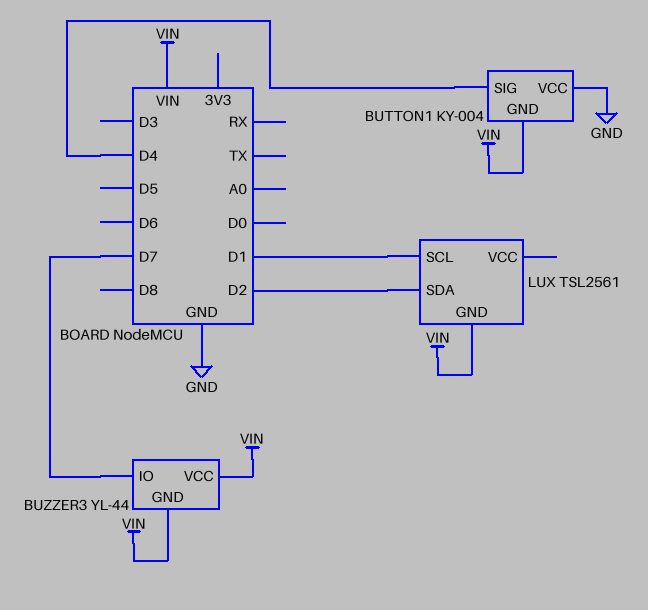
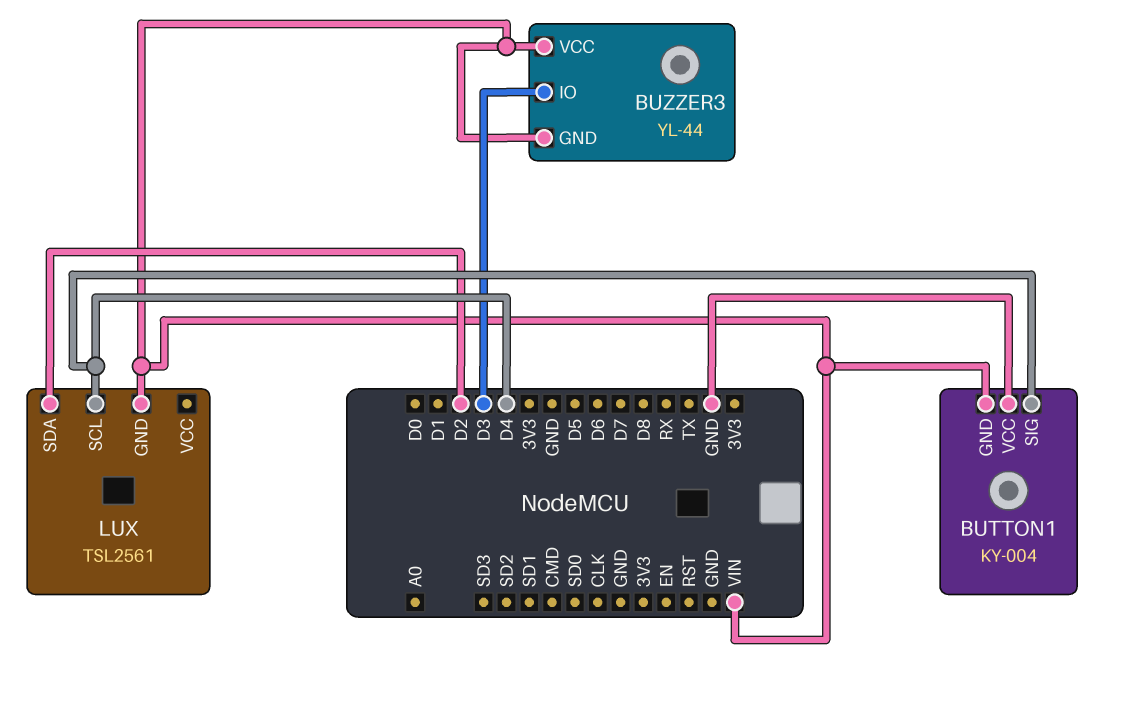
BUZZER3 pin IO: D7 -> D3
LUX pin SCL: D1 -> D4

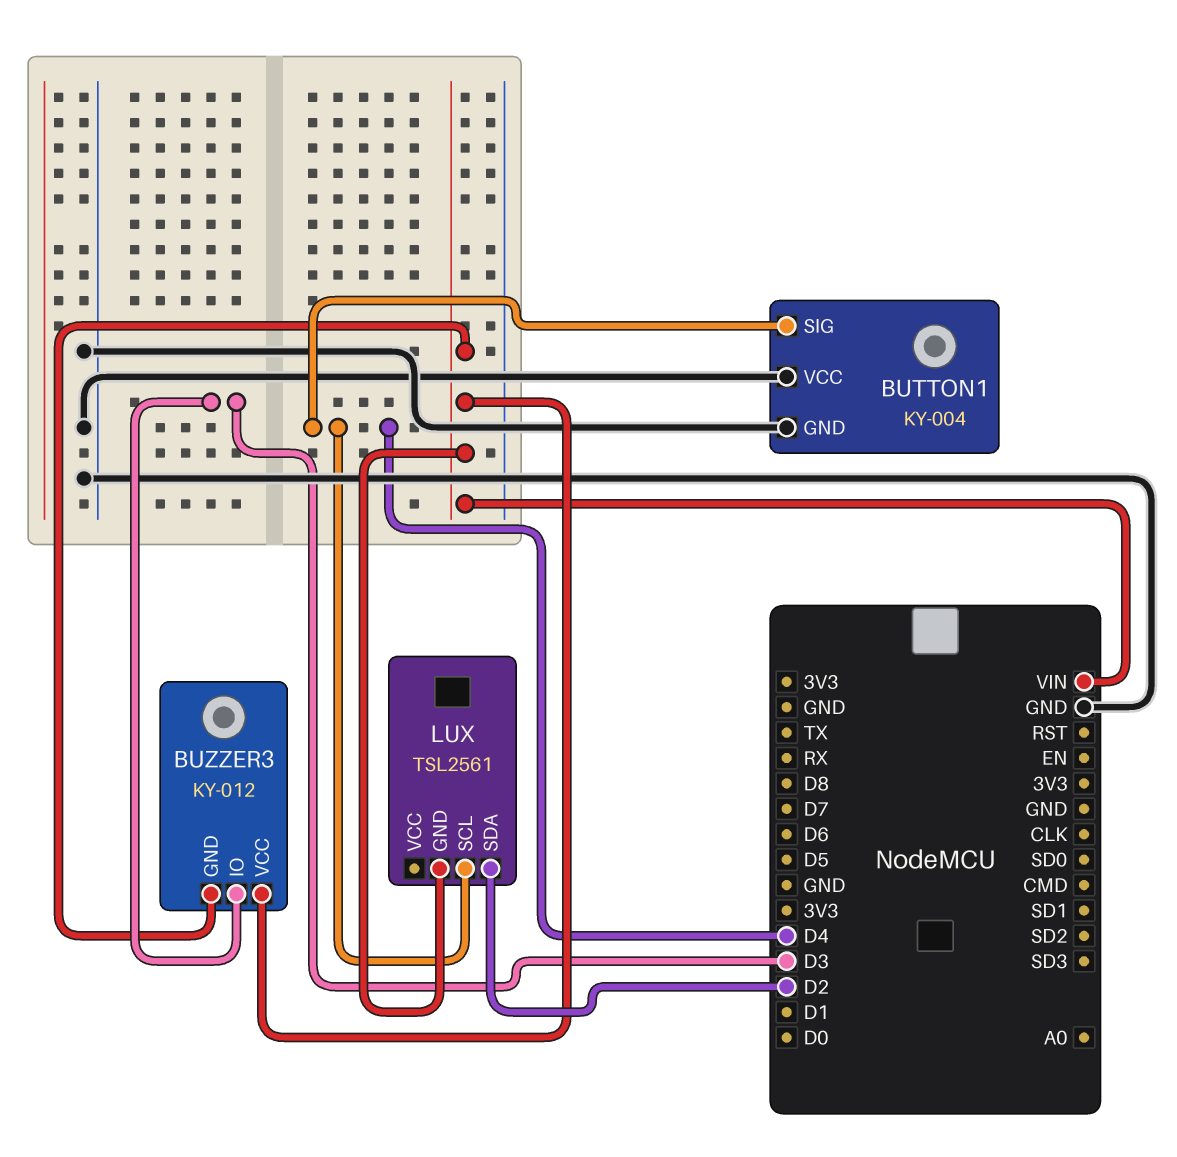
BUTTON1 pin GND: VIN -> GND
BUZZER3: YL-44 -> KY-012

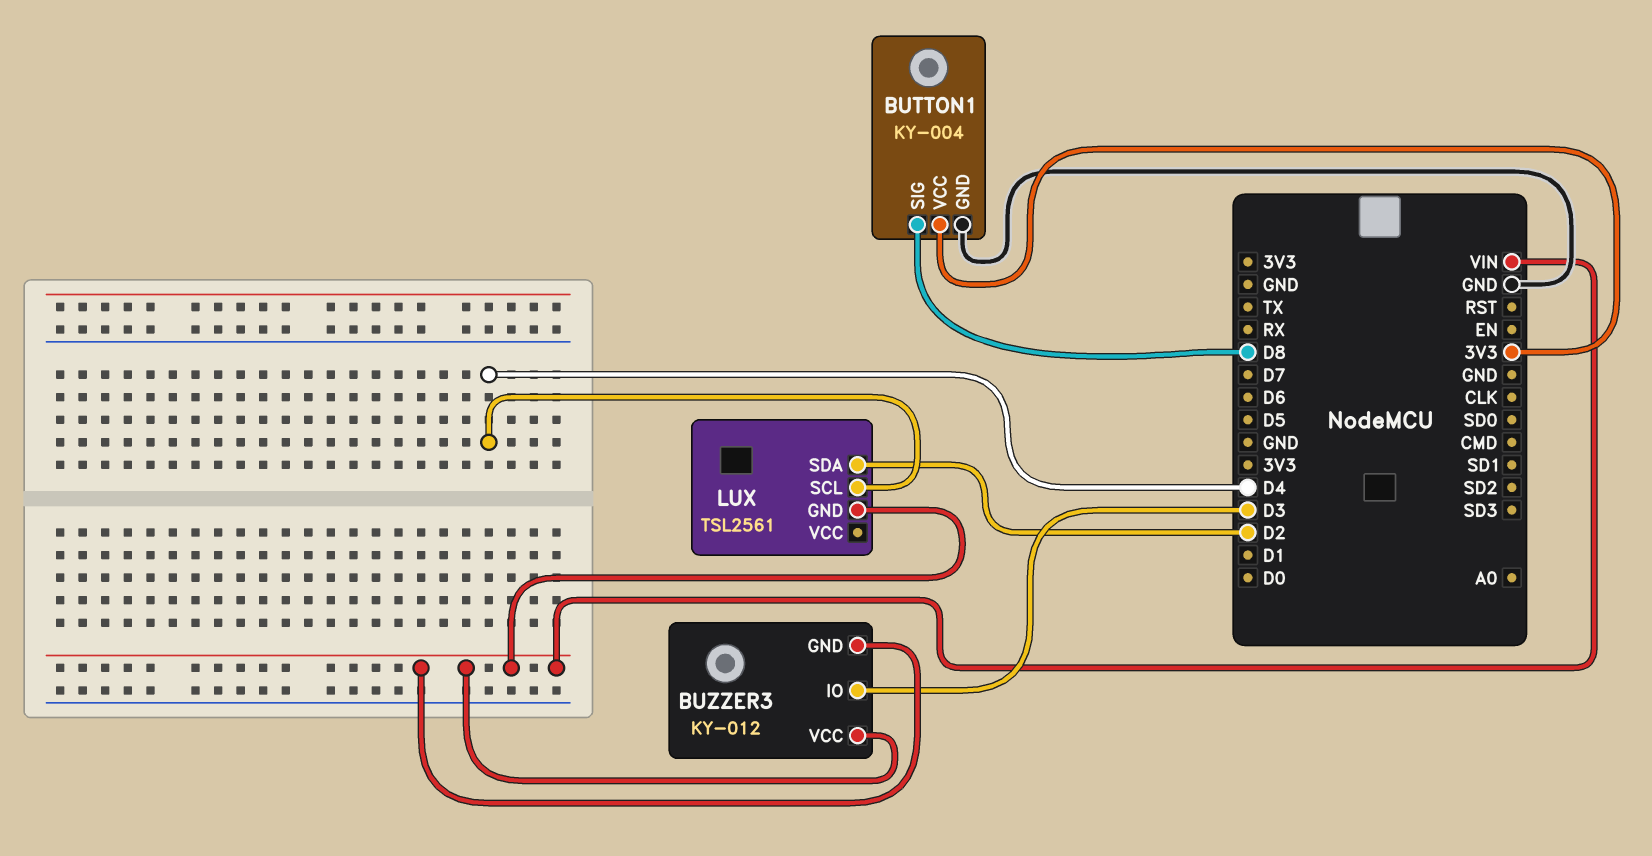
BUTTON1 pin SIG: D4 -> D8
BUTTON1 pin VCC: GND -> 3V3

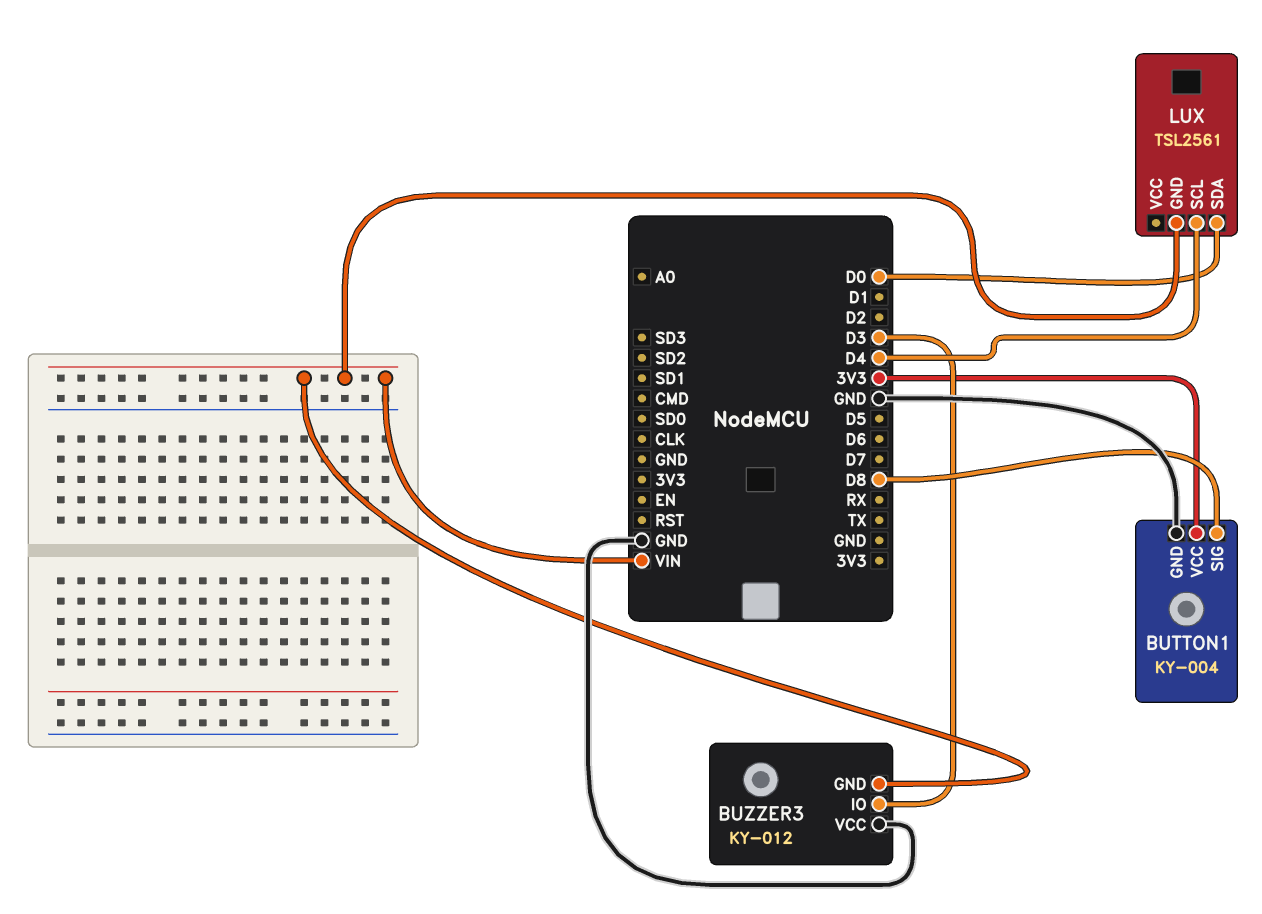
BUZZER3 pin VCC: VIN -> GND
LUX pin SDA: D2 -> D0

